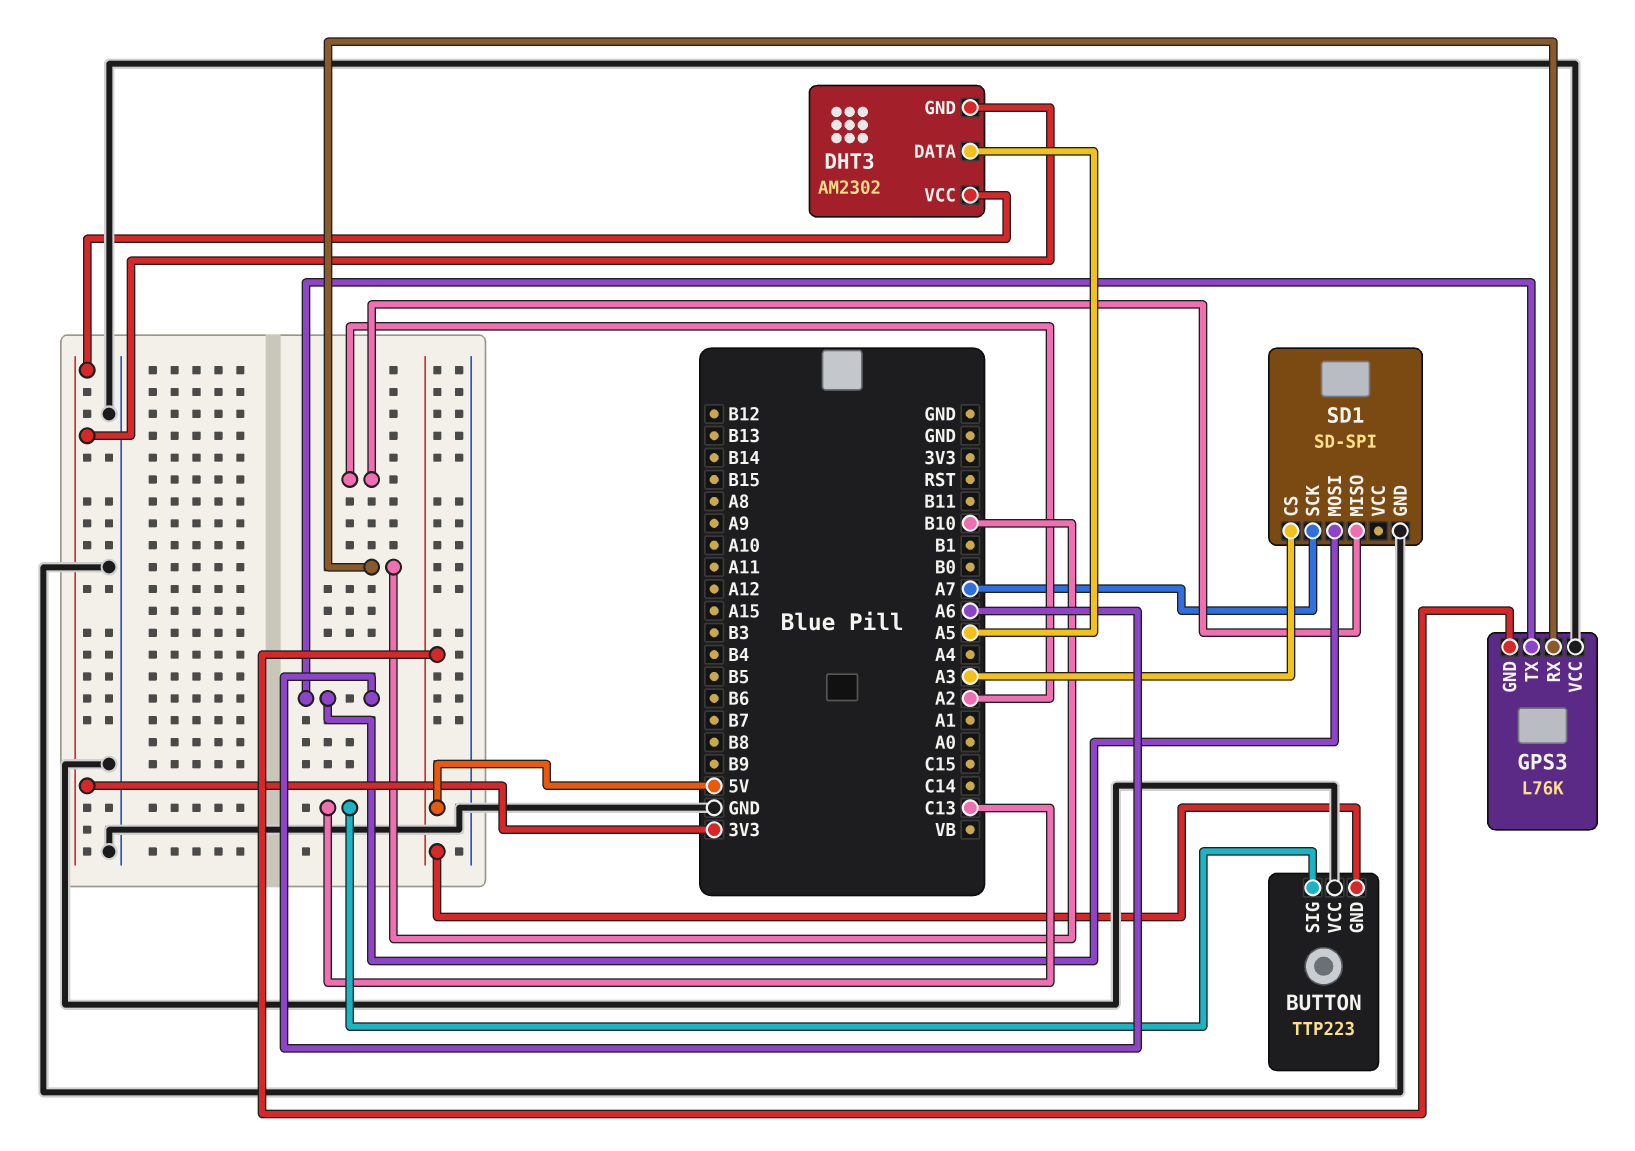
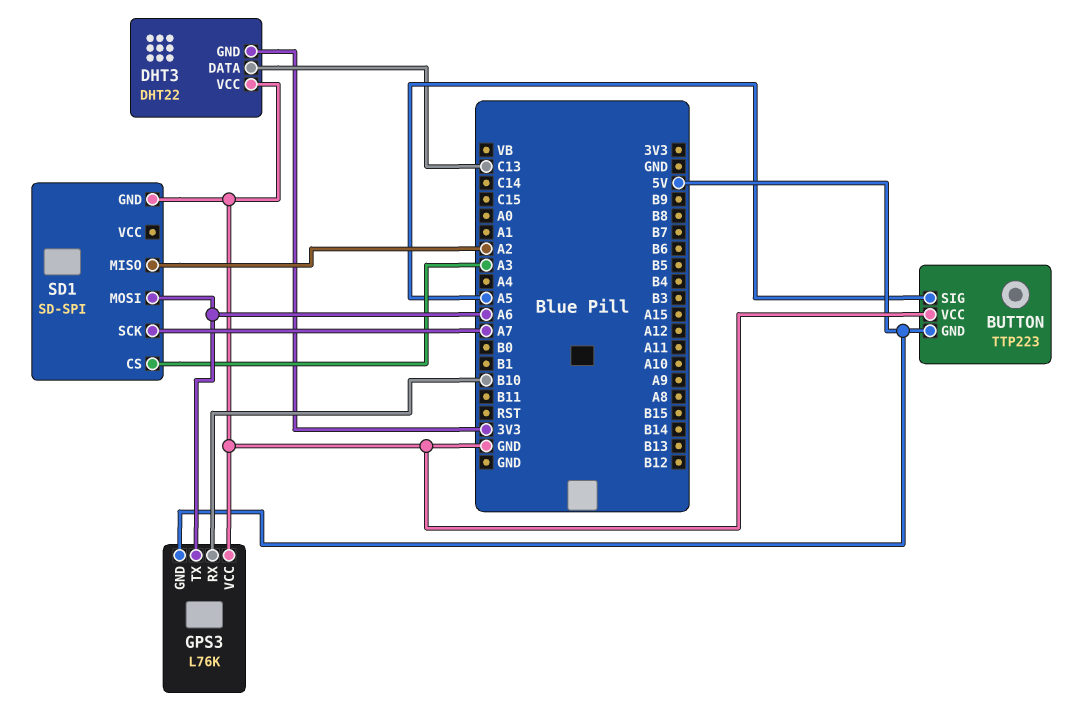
BUTTON pin SIG: C13 -> A5
DHT3: AM2302 -> DHT22
DHT3 pin DATA: A5 -> C13
DHT3 pin VCC: 3V3 -> GND

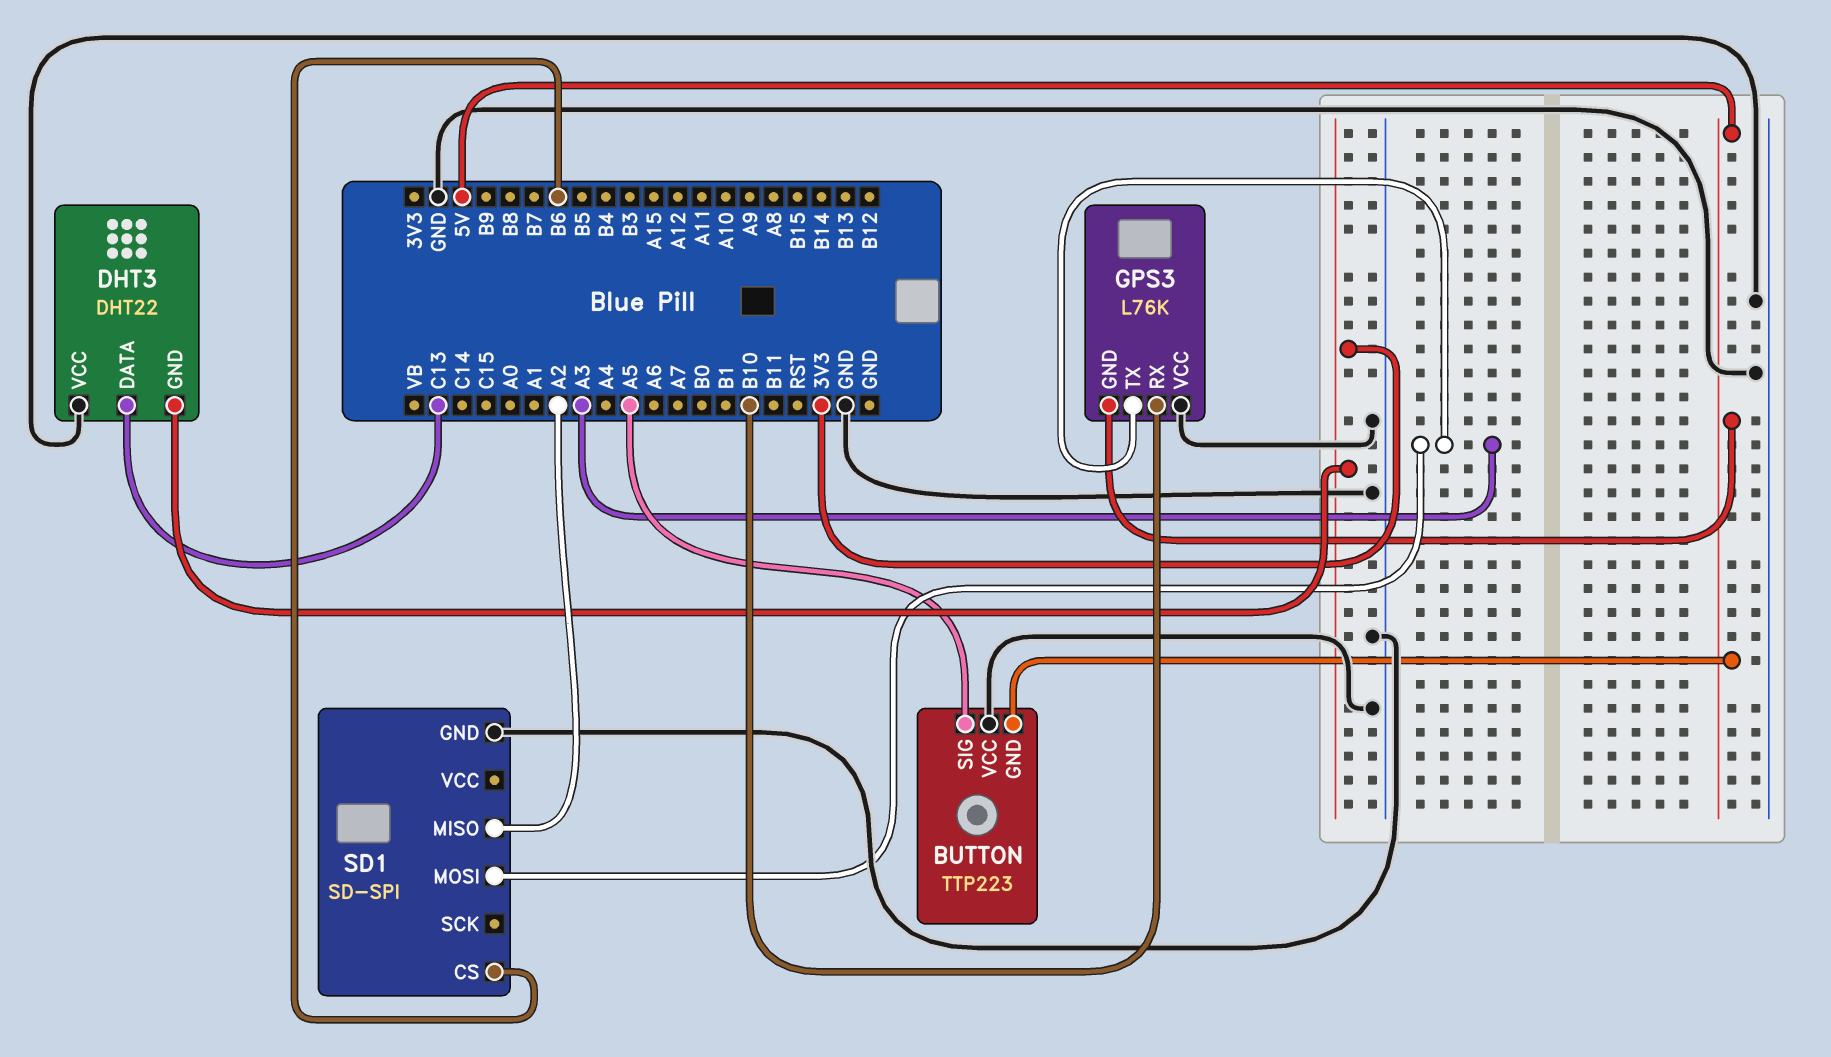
GPS3 pin TX: A6 -> A3
SD1 pin CS: A3 -> B6
SD1 pin MOSI: A6 -> A3
SD1 pin SCK: A7 -> none

